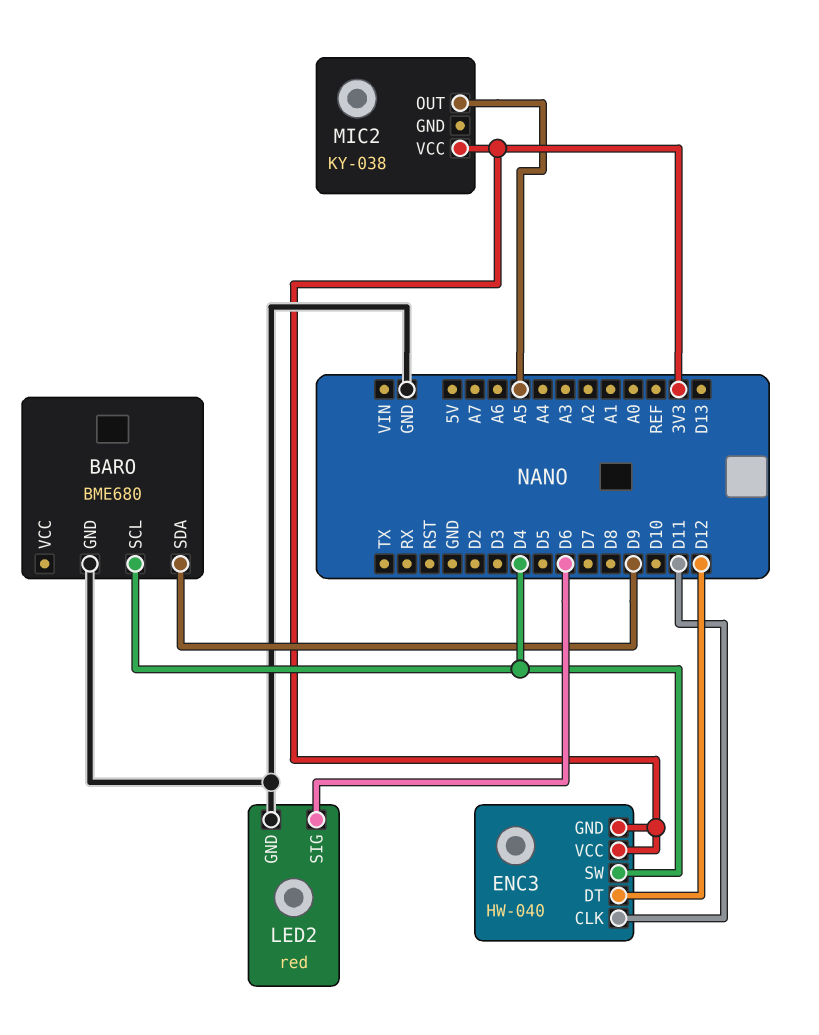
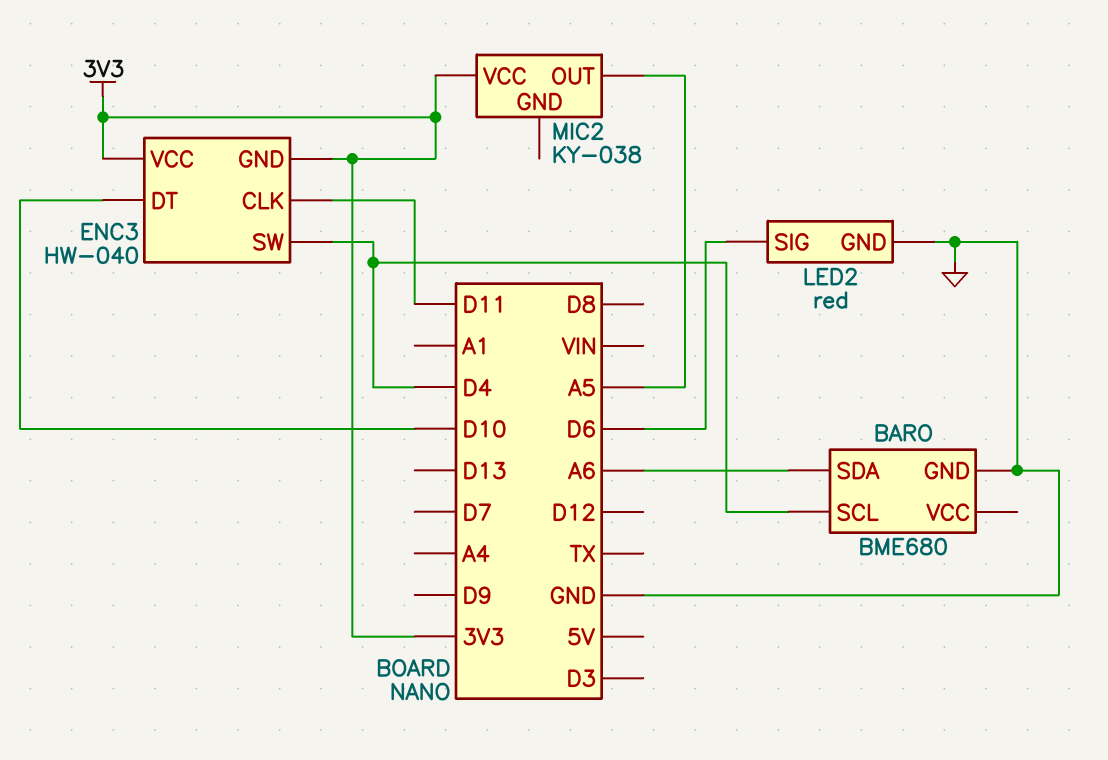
BARO pin SDA: D9 -> A6
ENC3 pin DT: D12 -> D10

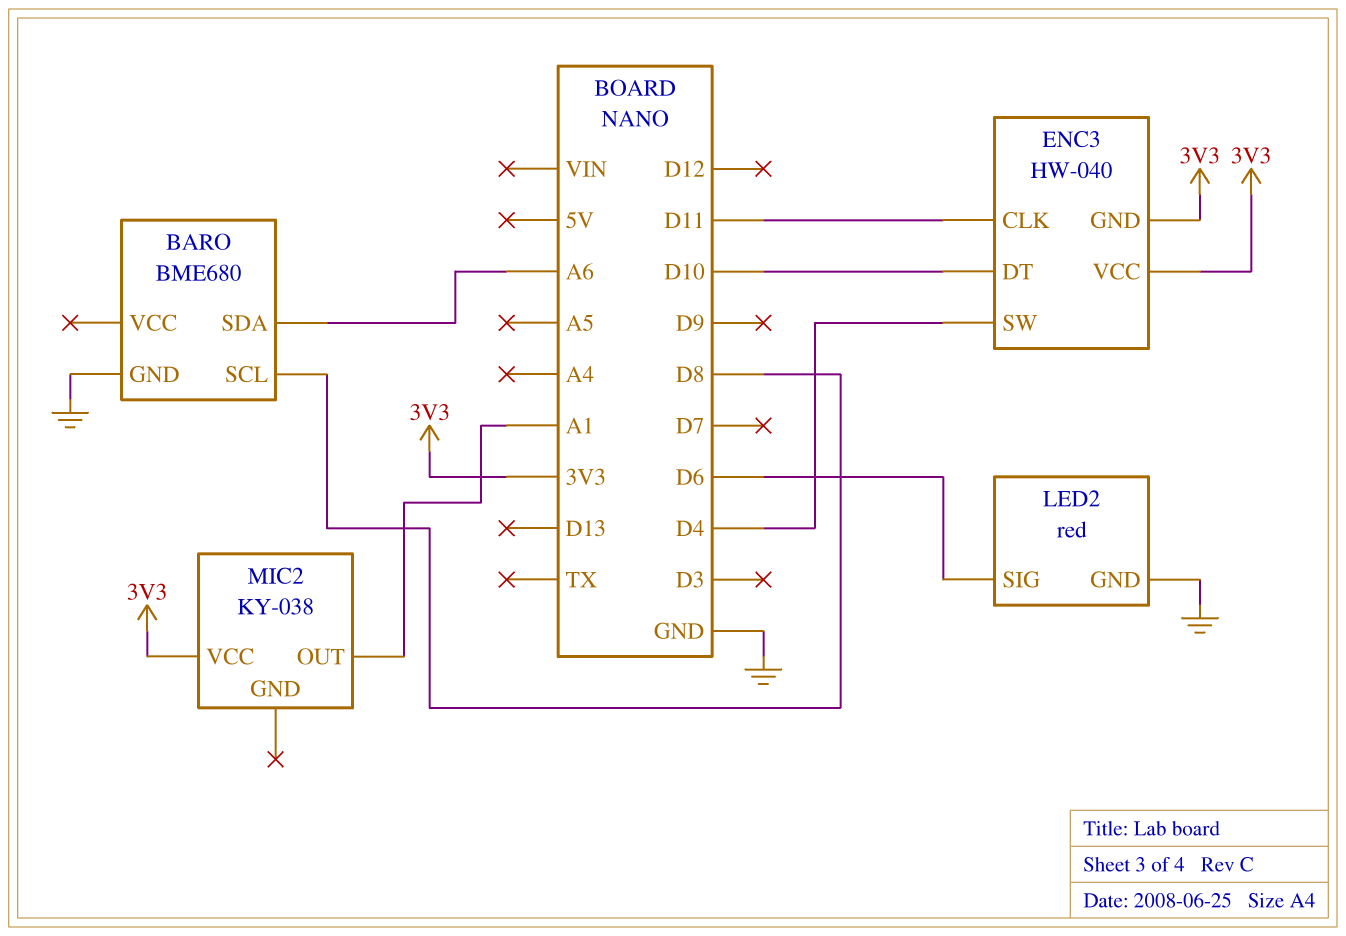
BARO pin SCL: D4 -> D8
MIC2 pin OUT: A5 -> A1

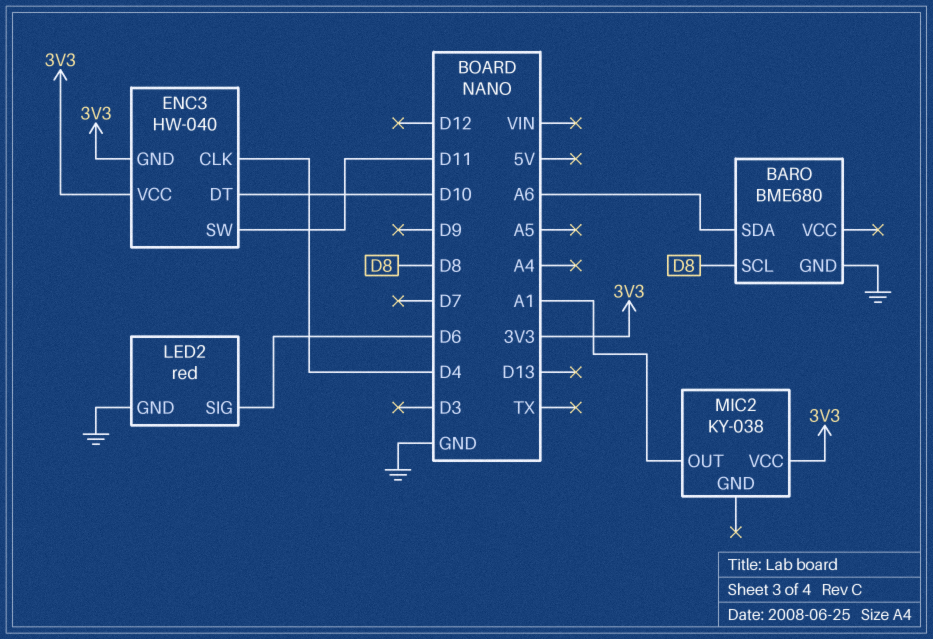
ENC3 pin CLK: D11 -> D4
ENC3 pin SW: D4 -> D11

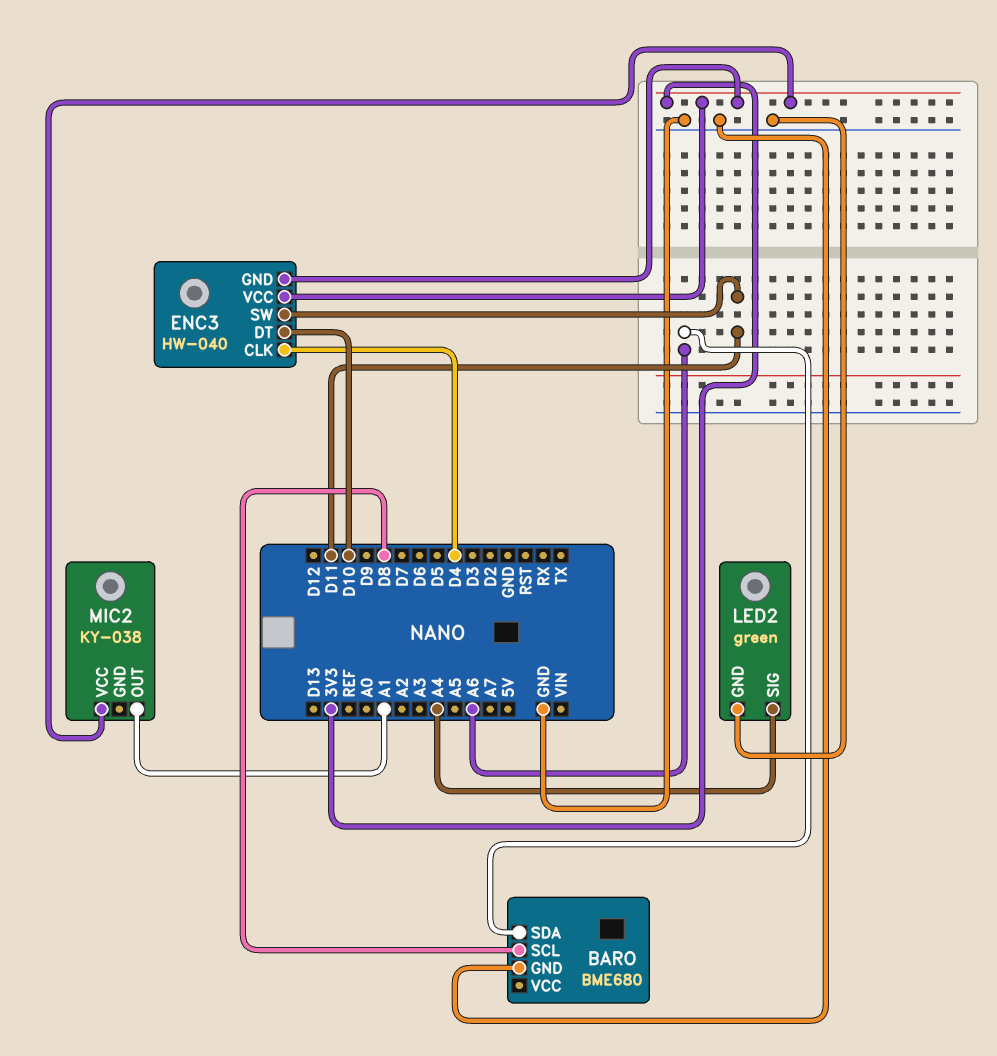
LED2: red -> green
LED2 pin SIG: D6 -> A4

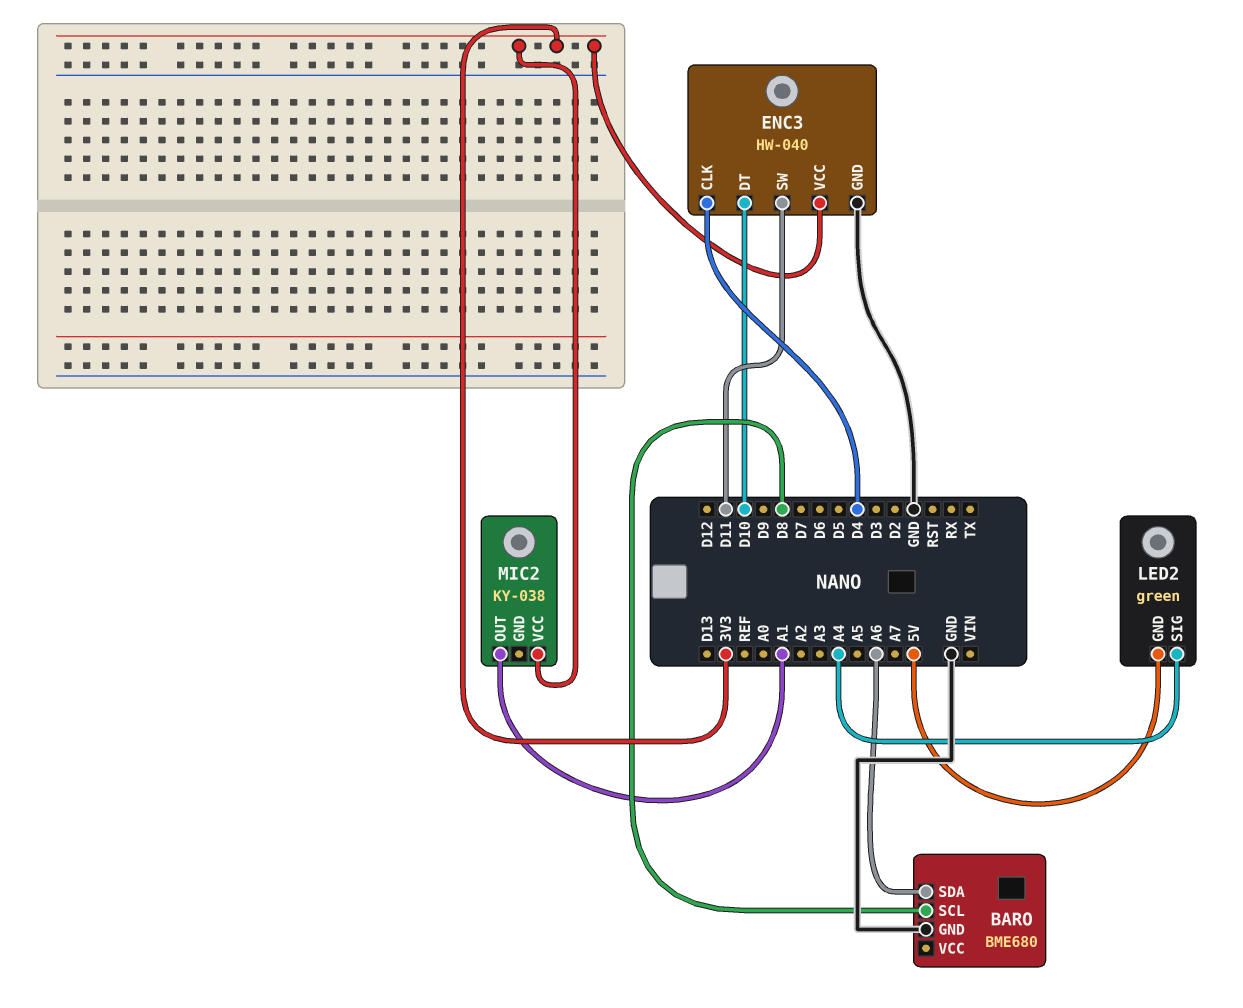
ENC3 pin GND: 3V3 -> GND
LED2 pin GND: GND -> 5V

